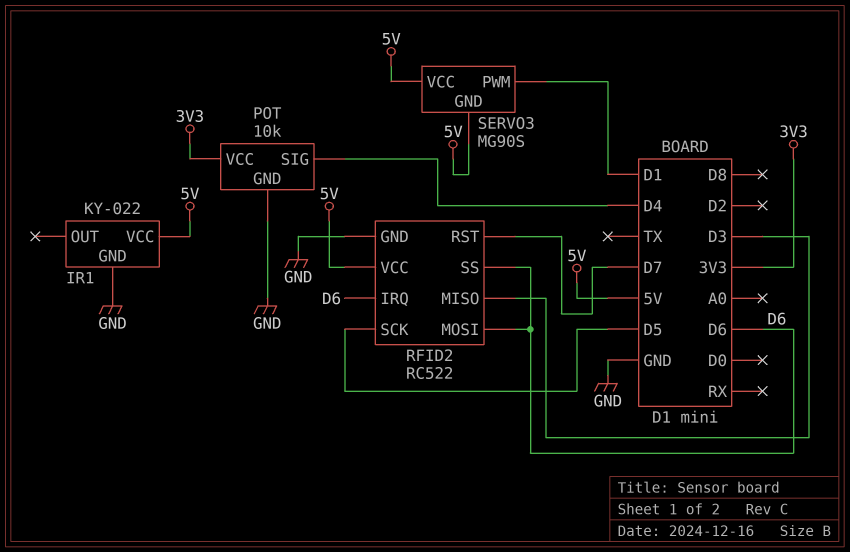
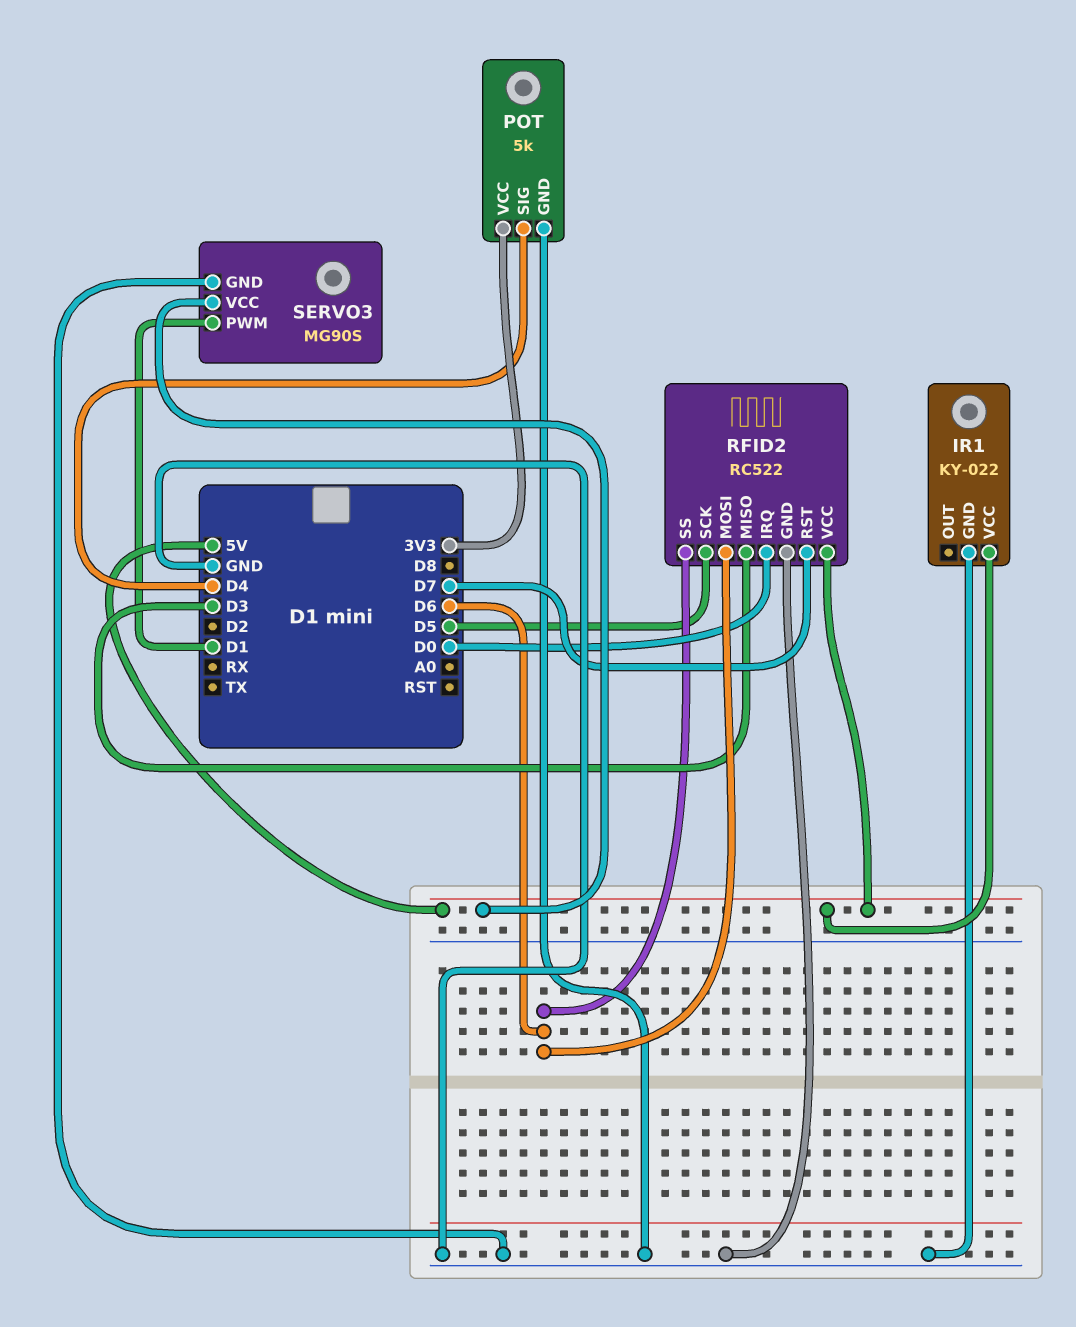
POT: 10k -> 5k
RFID2 pin IRQ: D6 -> D0
SERVO3 pin GND: 5V -> GND

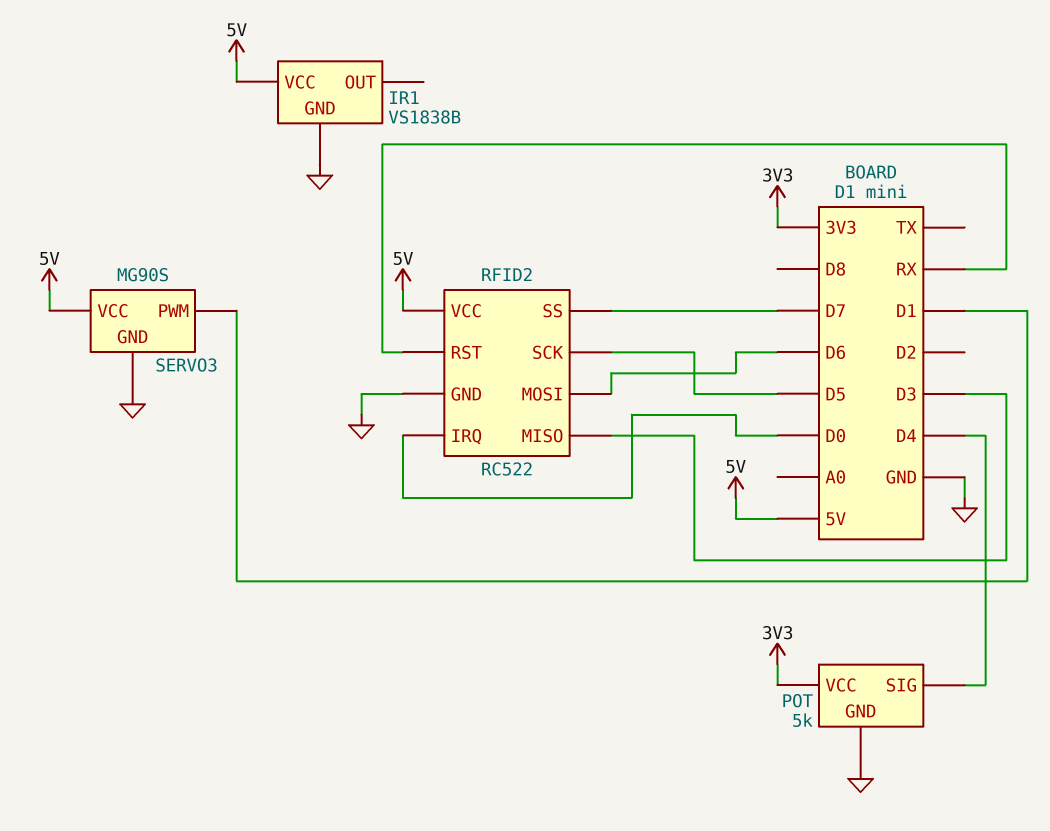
IR1: KY-022 -> VS1838B
RFID2 pin RST: D7 -> RX
RFID2 pin SS: D6 -> D7

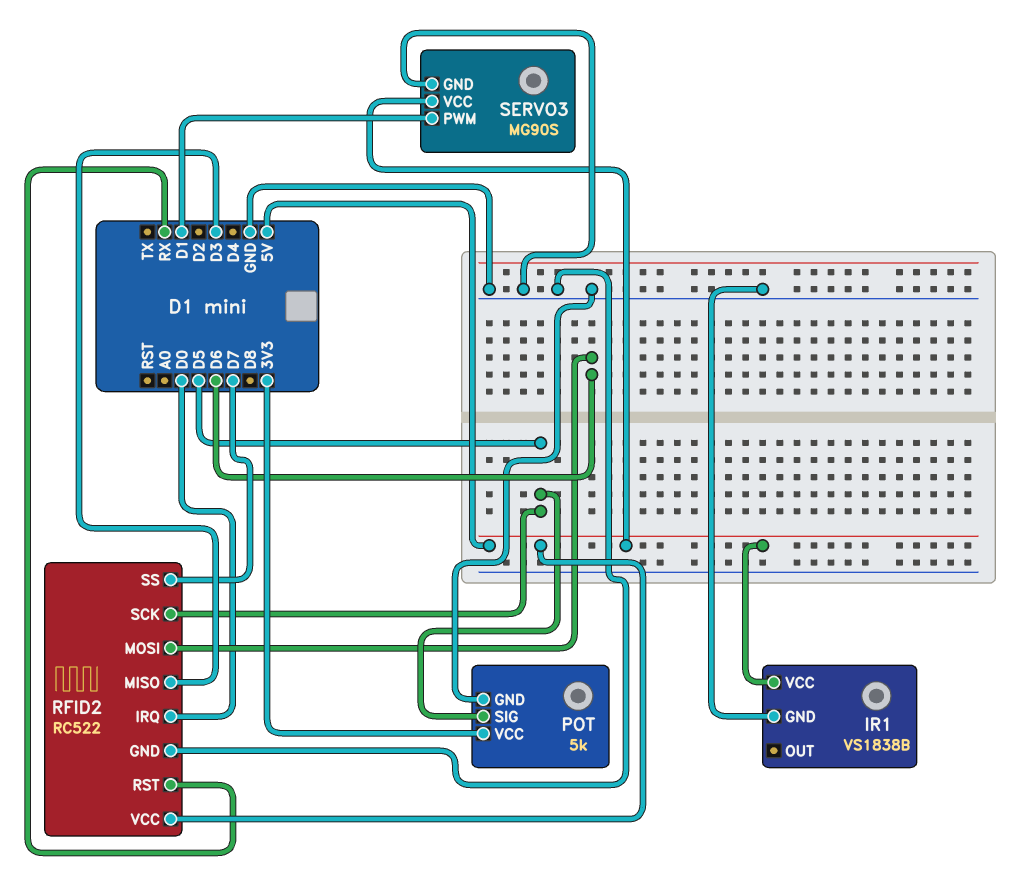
POT pin SIG: D4 -> D5

